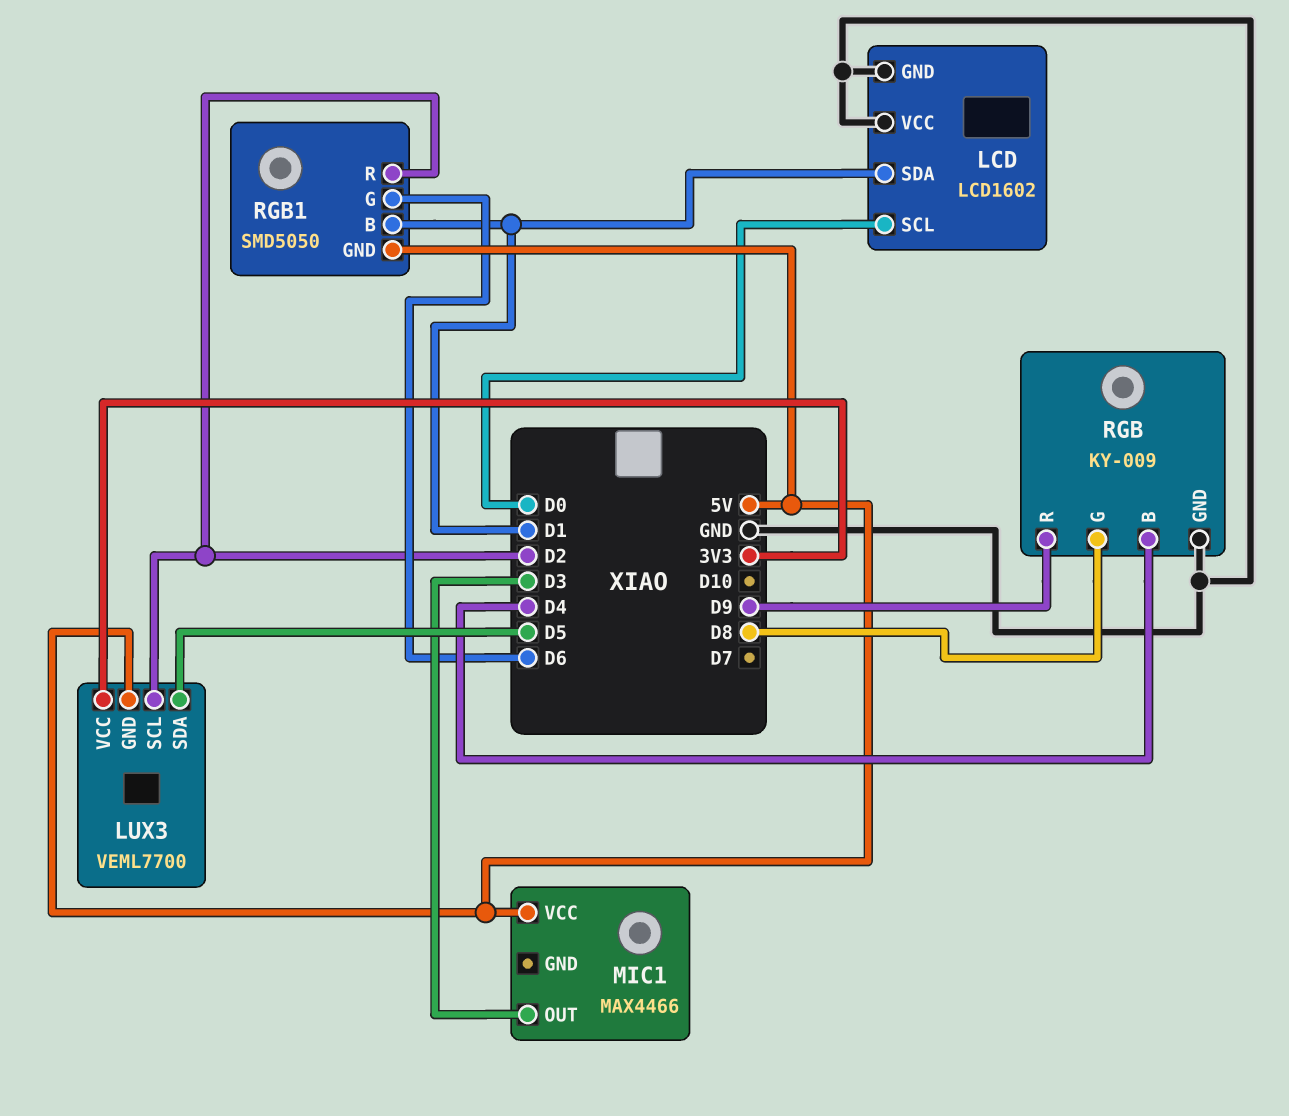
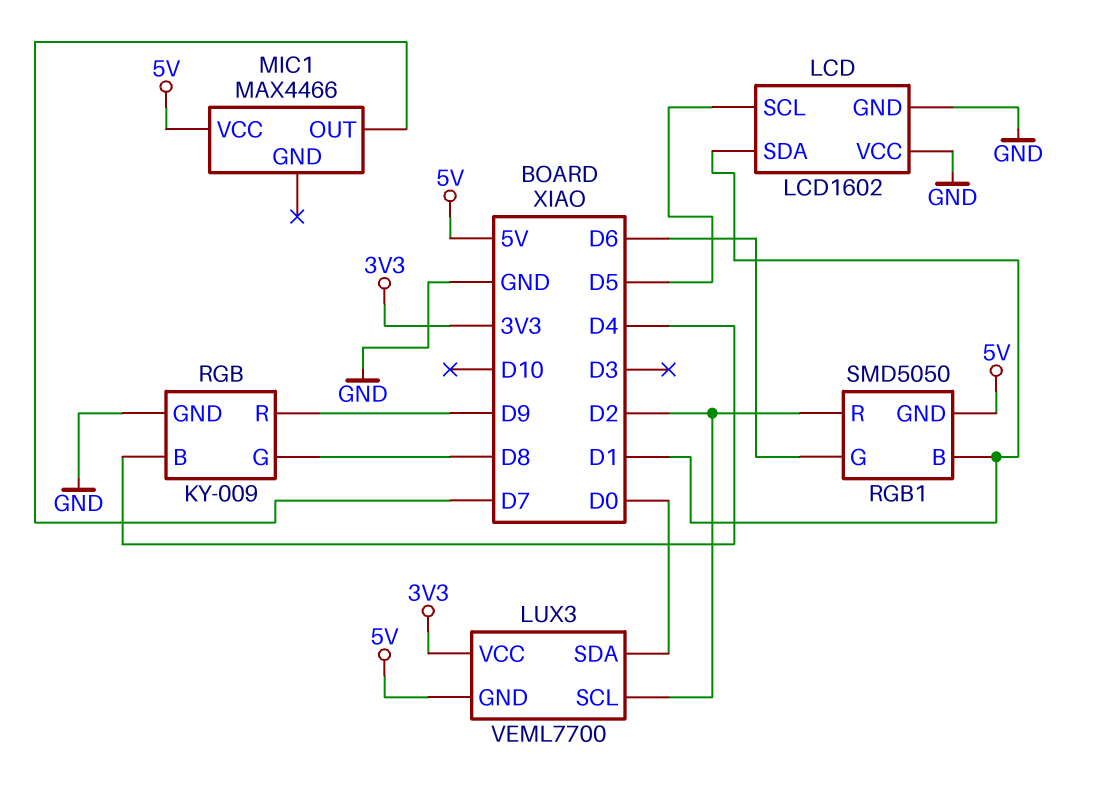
LCD pin SCL: D0 -> D5
LUX3 pin SDA: D5 -> D0
MIC1 pin OUT: D3 -> D7

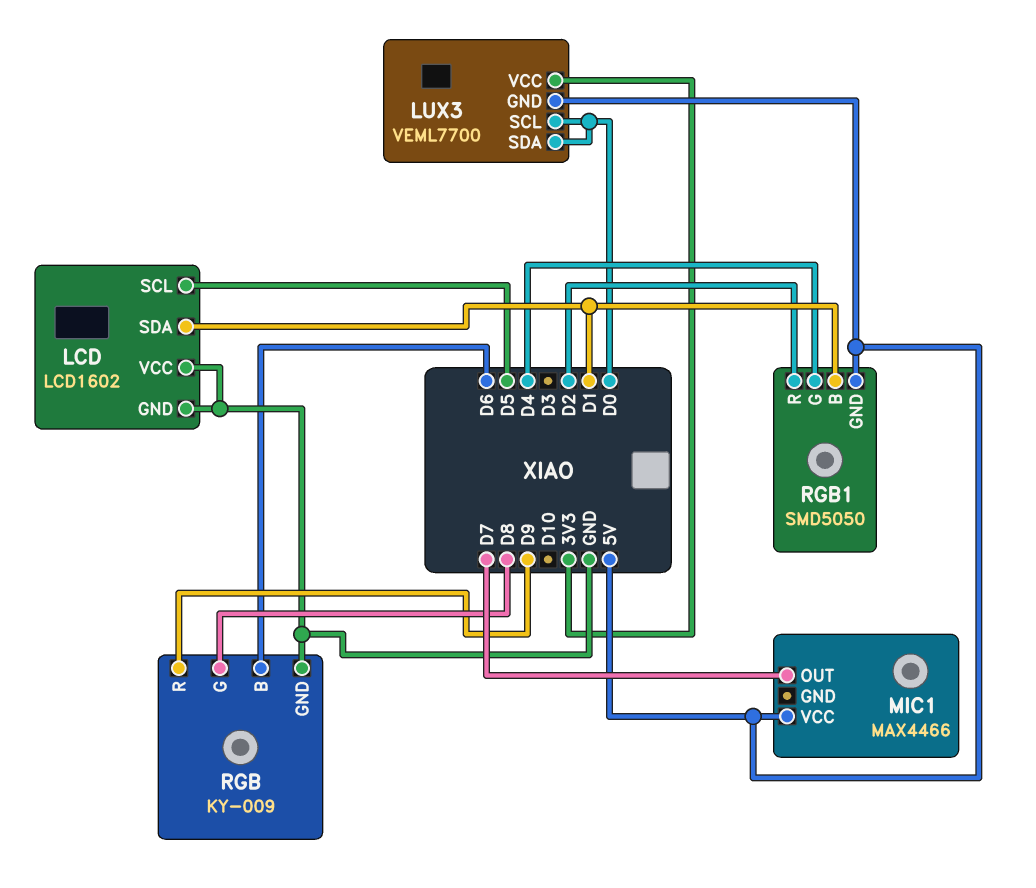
LUX3 pin SCL: D2 -> D0
RGB pin B: D4 -> D6
RGB1 pin G: D6 -> D4

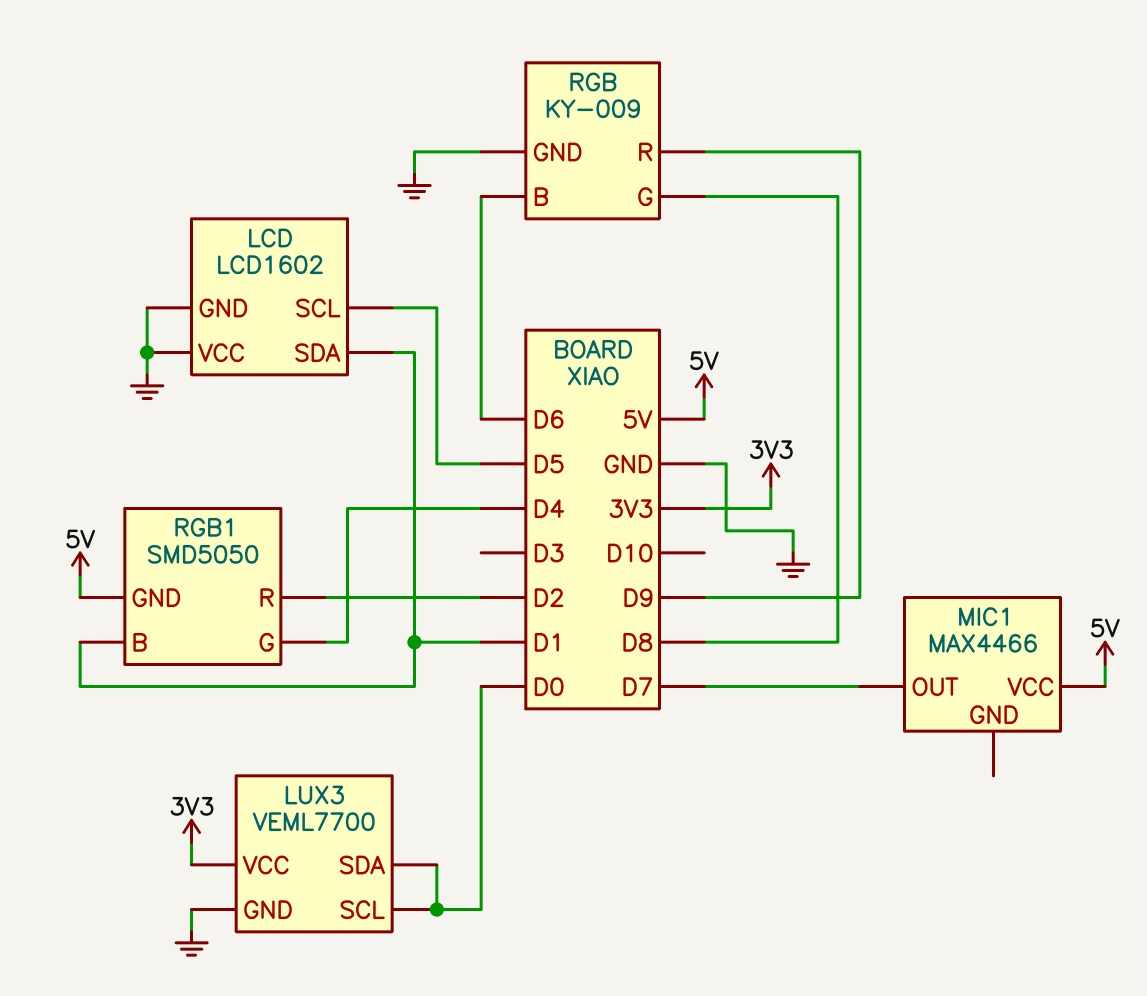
LUX3 pin GND: 5V -> GND

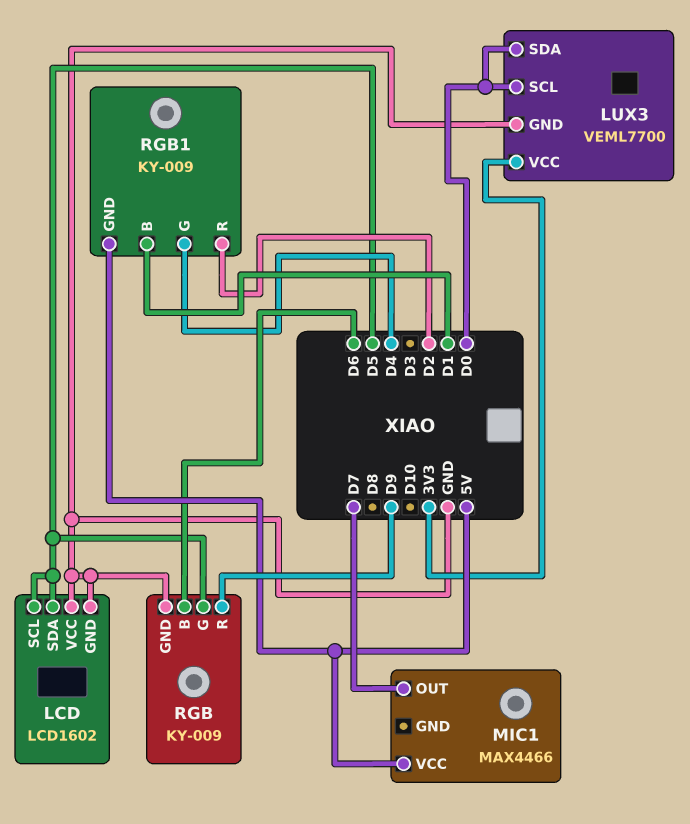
LCD pin SDA: D1 -> D5
RGB pin G: D8 -> D5
RGB1: SMD5050 -> KY-009

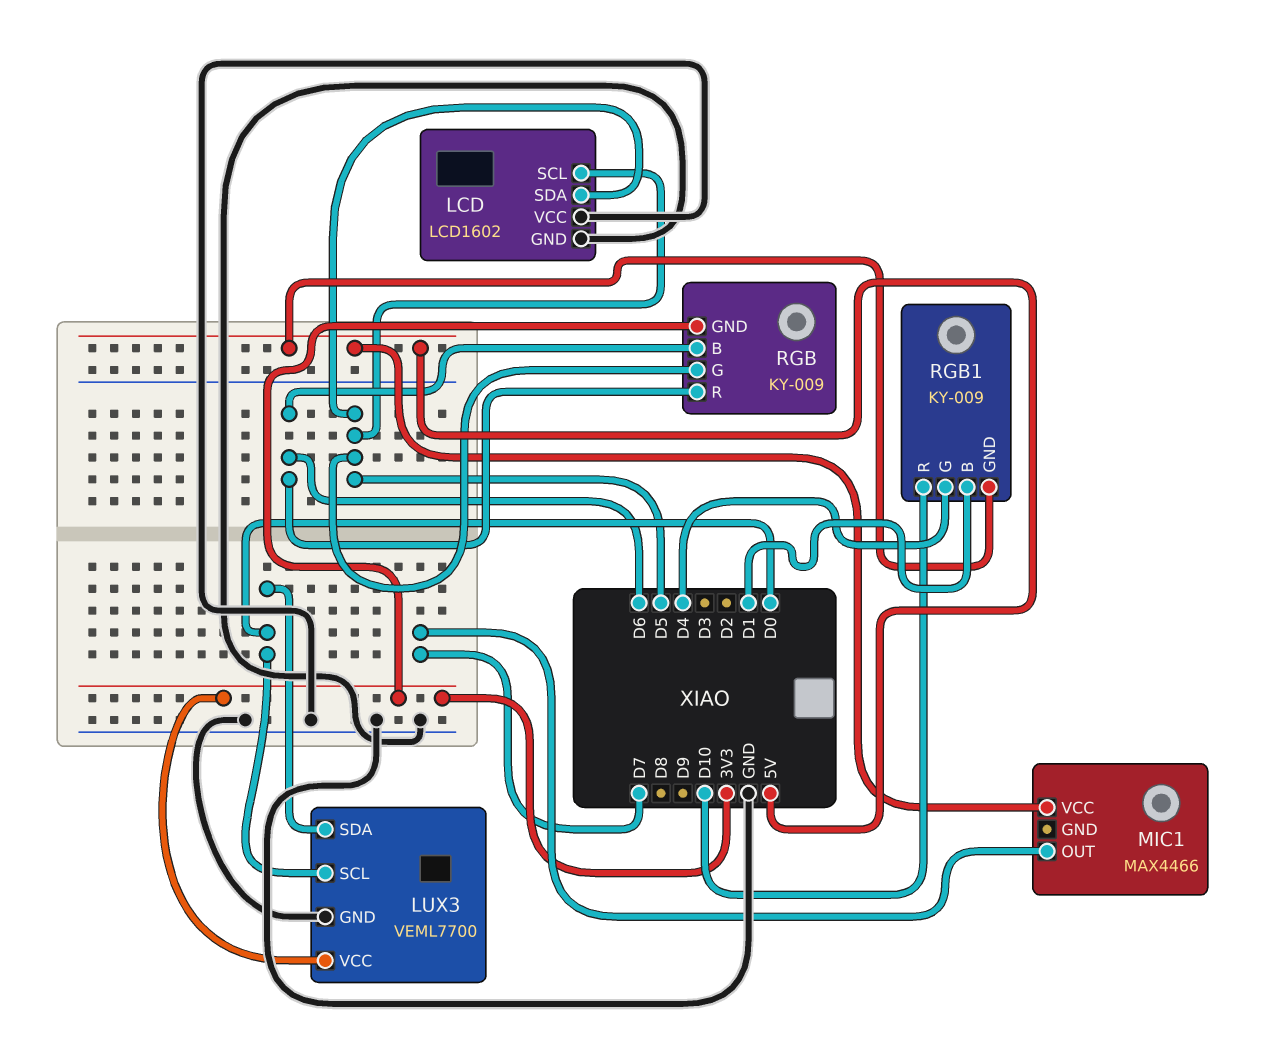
RGB pin GND: GND -> 3V3
RGB pin R: D9 -> D6
RGB1 pin R: D2 -> D10

